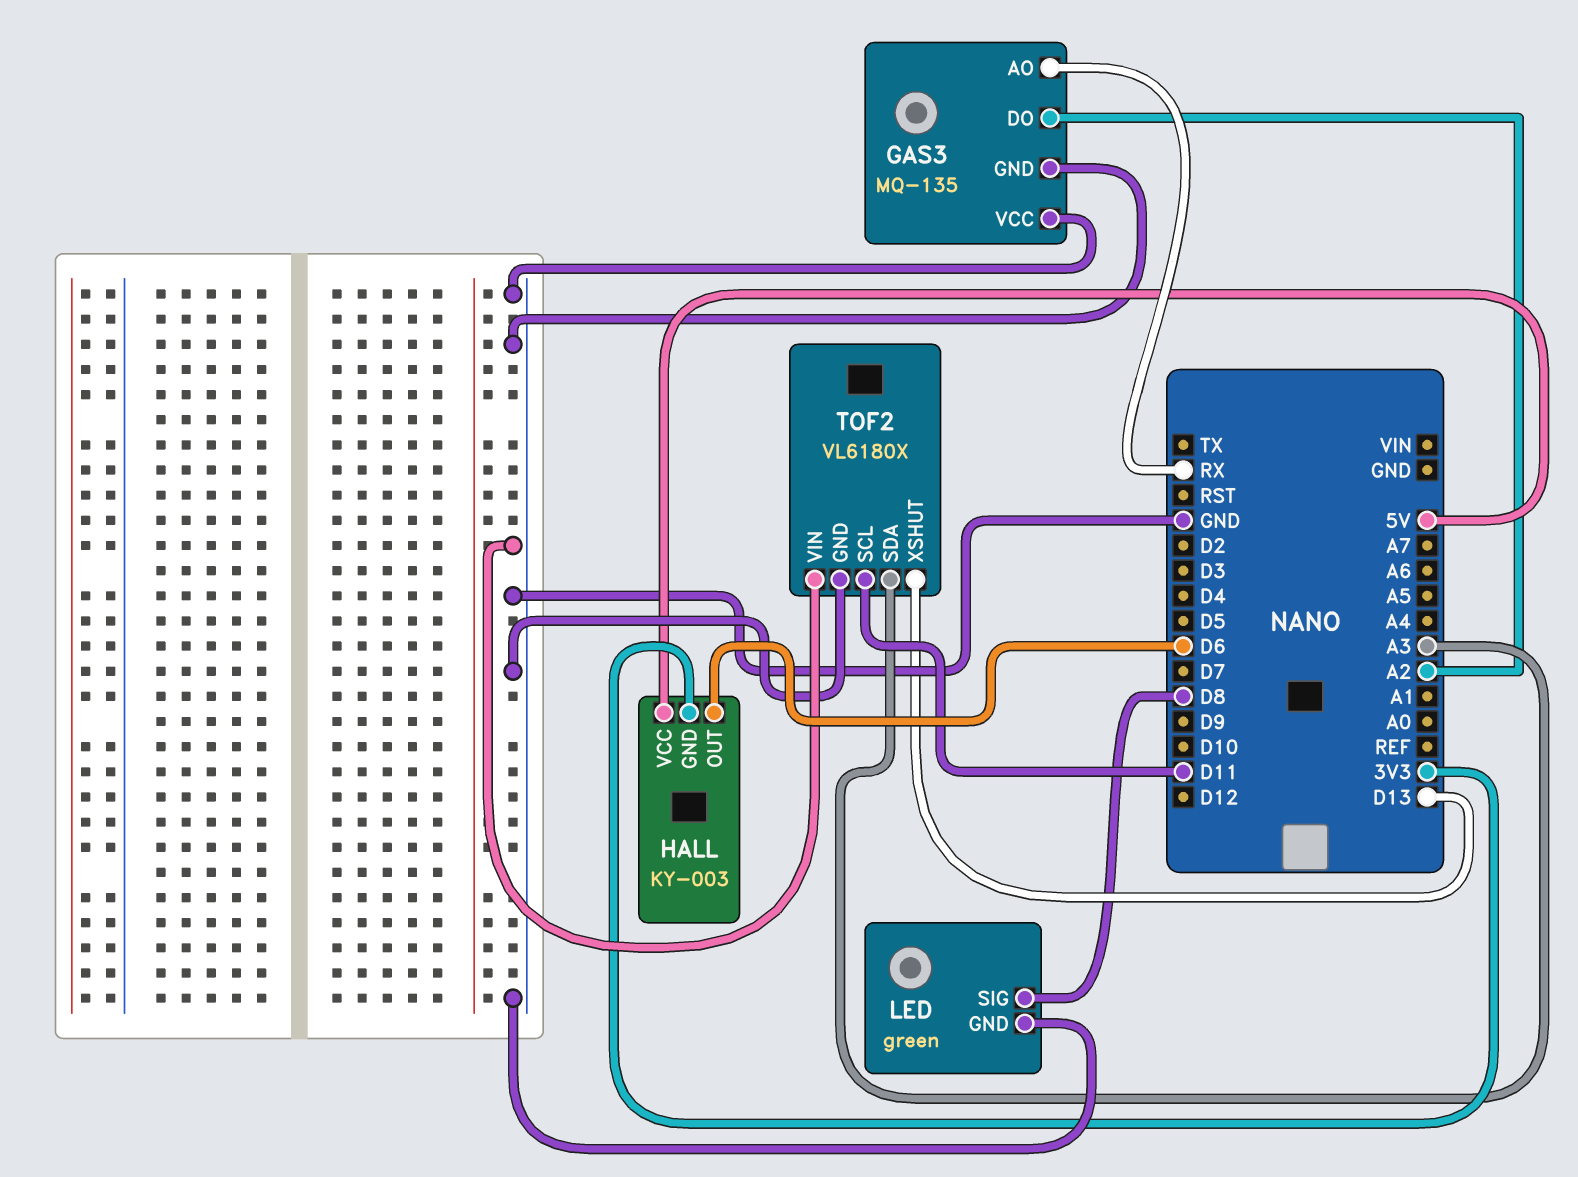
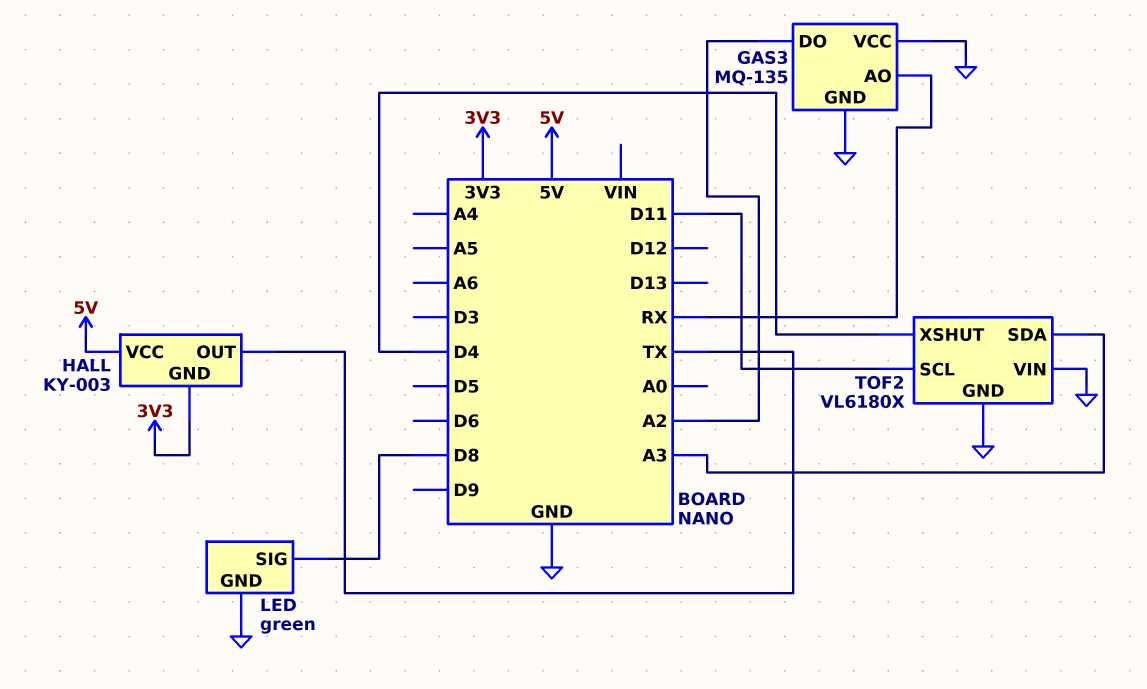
HALL pin OUT: D6 -> TX
TOF2 pin XSHUT: D13 -> D4

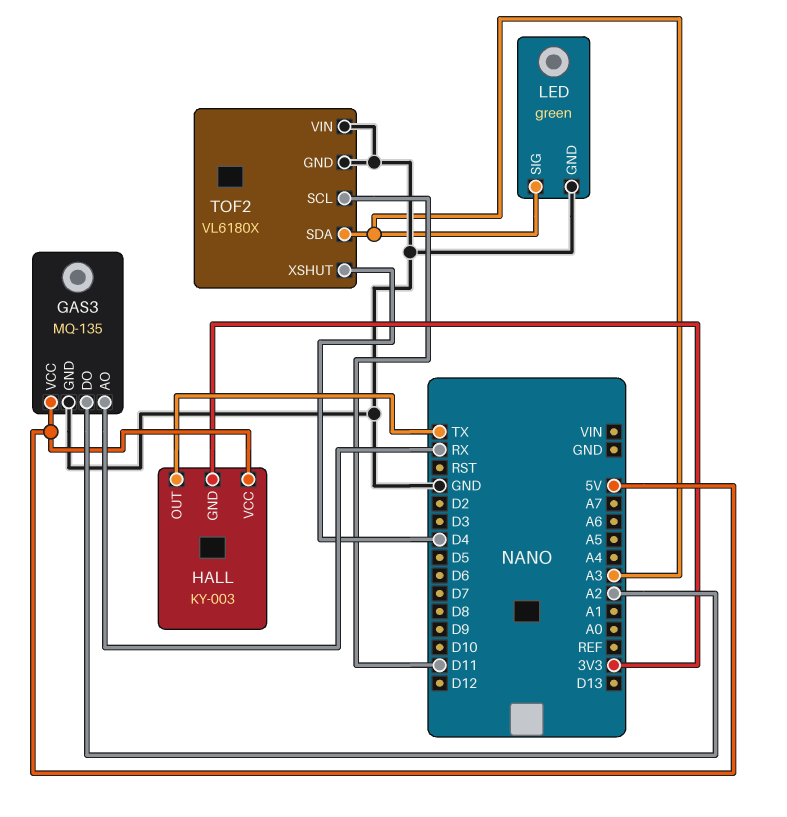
GAS3 pin VCC: GND -> 5V
LED pin SIG: D8 -> A3

